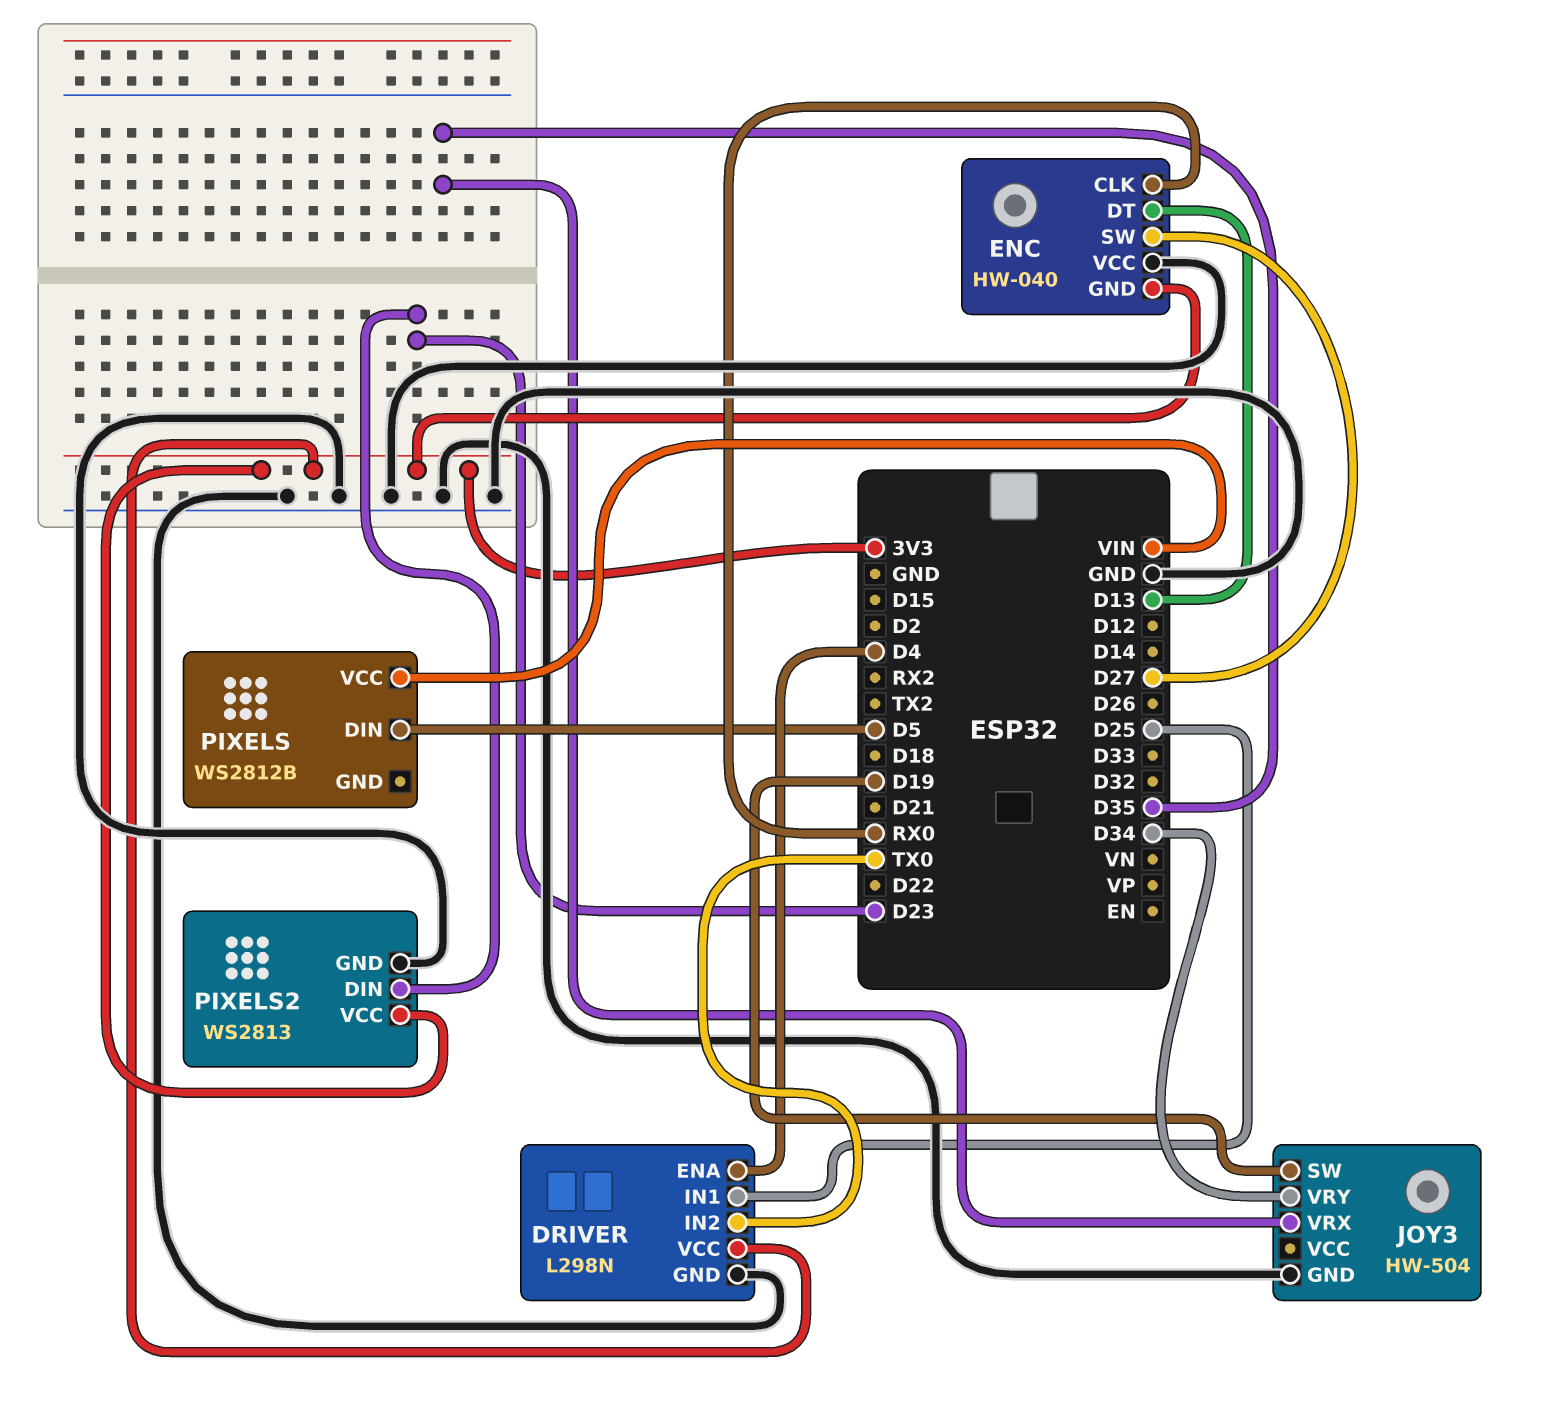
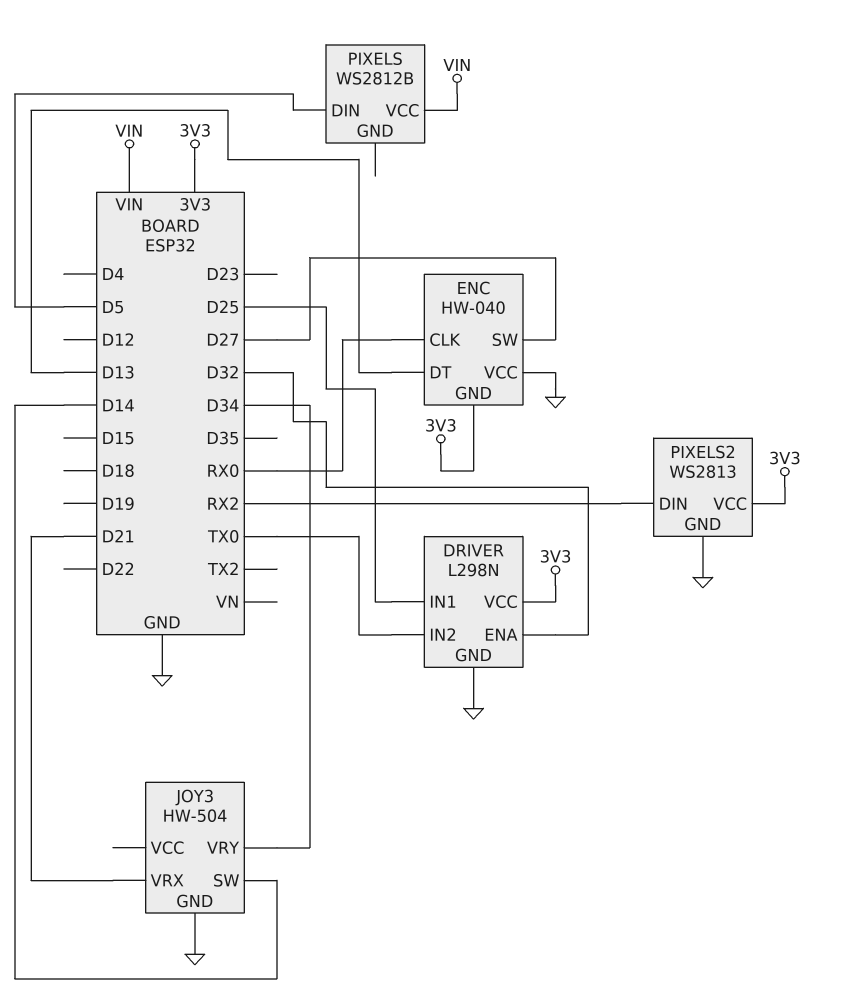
DRIVER pin ENA: D4 -> D32
JOY3 pin SW: D19 -> D14
JOY3 pin VRX: D35 -> D21
PIXELS2 pin DIN: D23 -> RX2

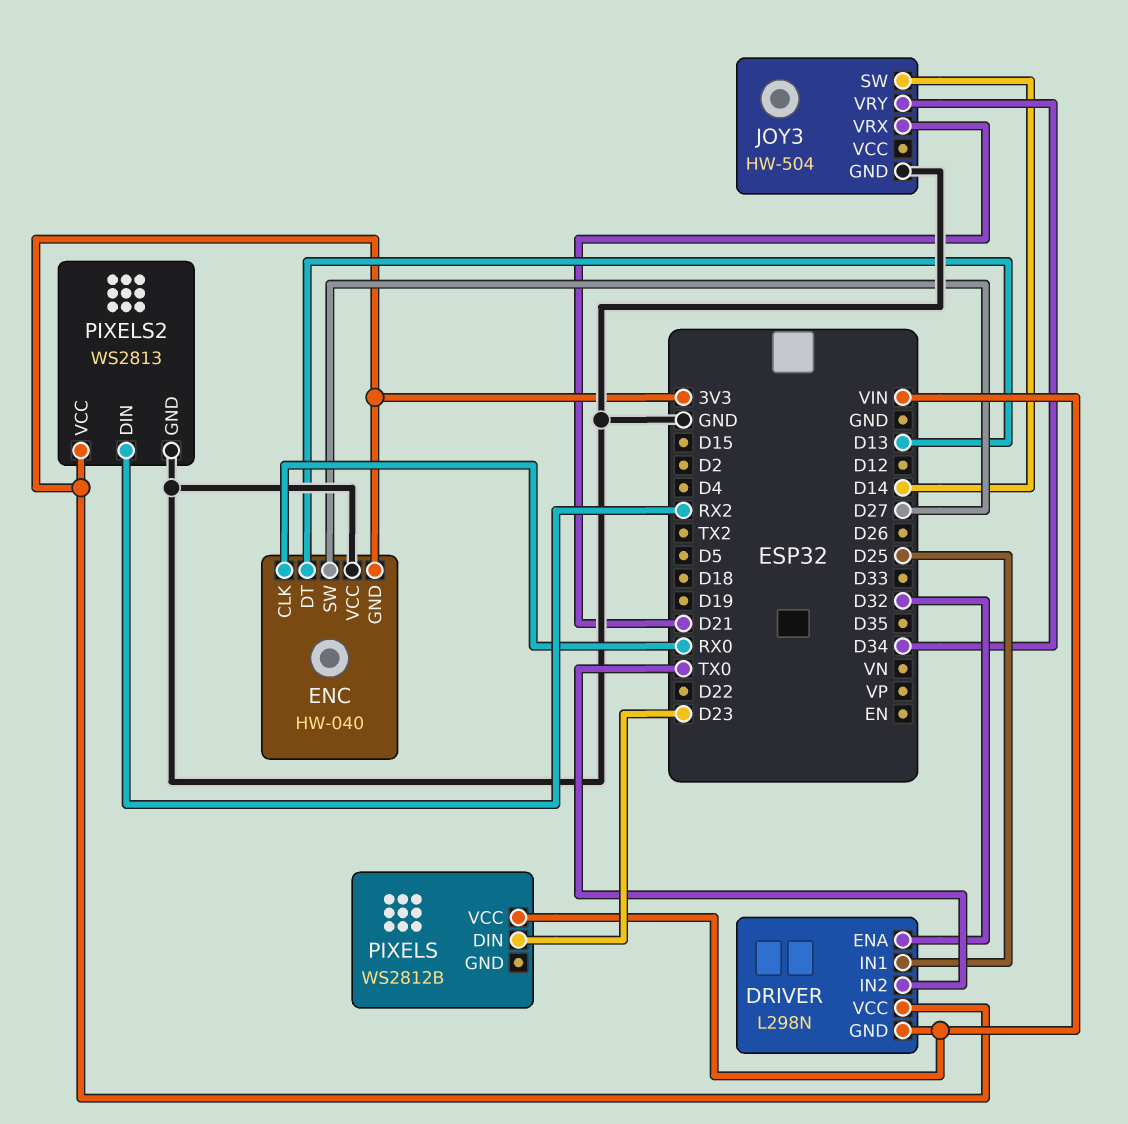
DRIVER pin GND: GND -> VIN
PIXELS pin DIN: D5 -> D23

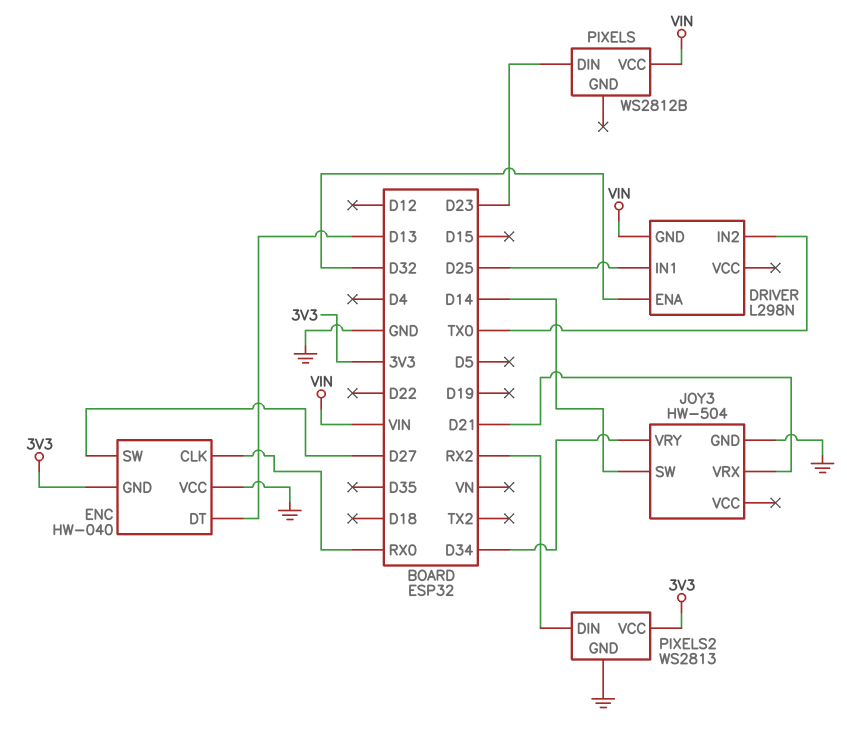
DRIVER pin VCC: 3V3 -> none

